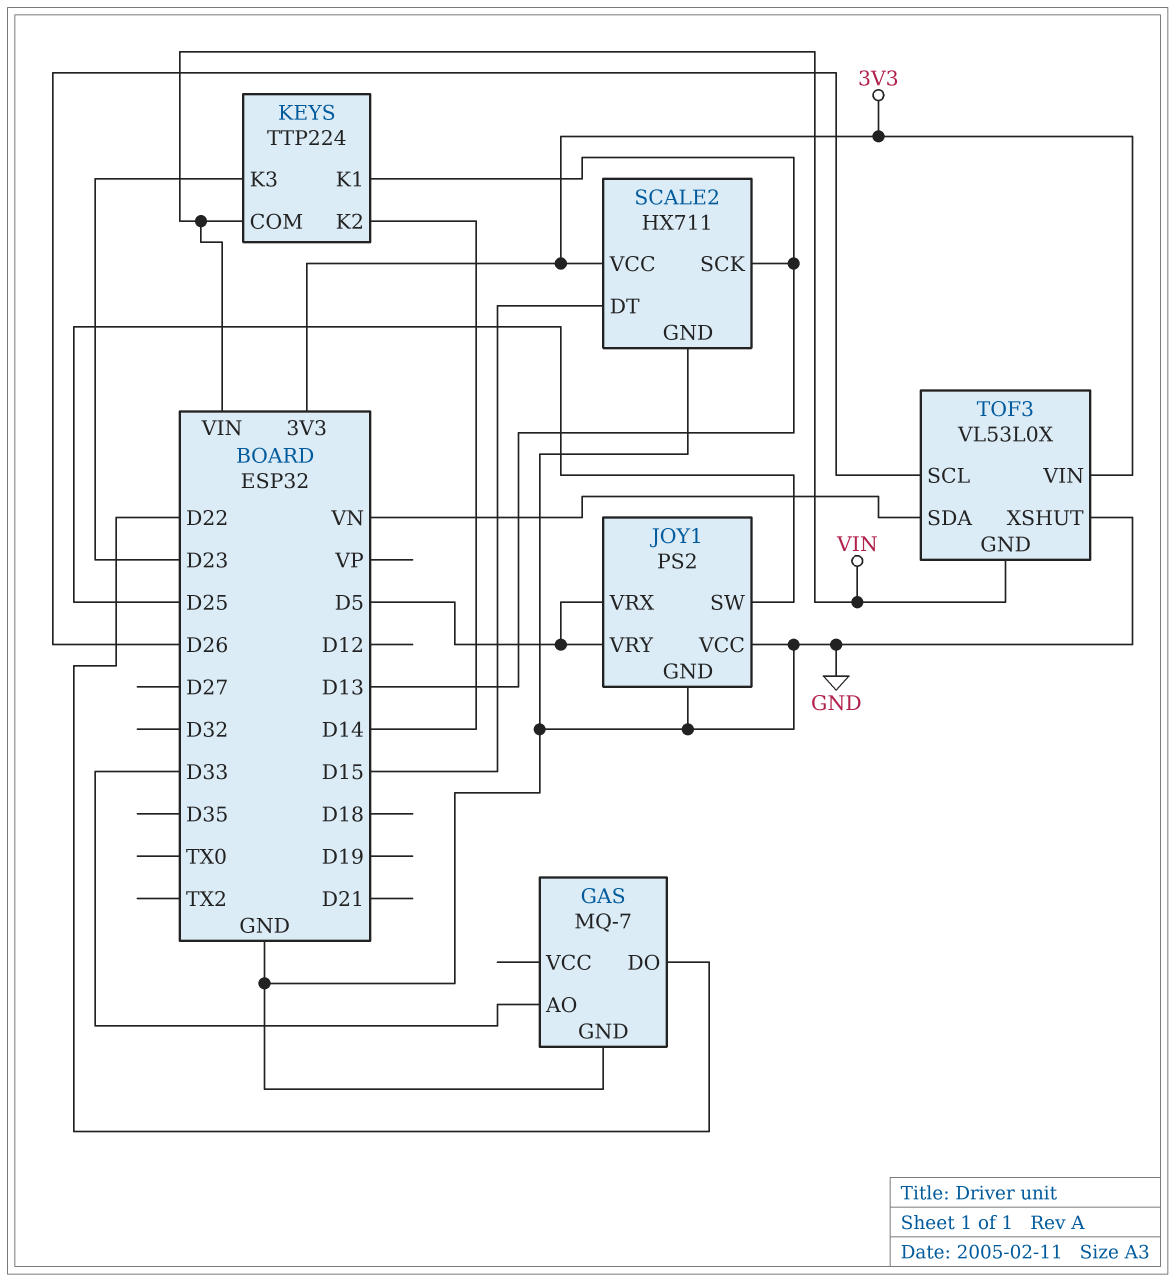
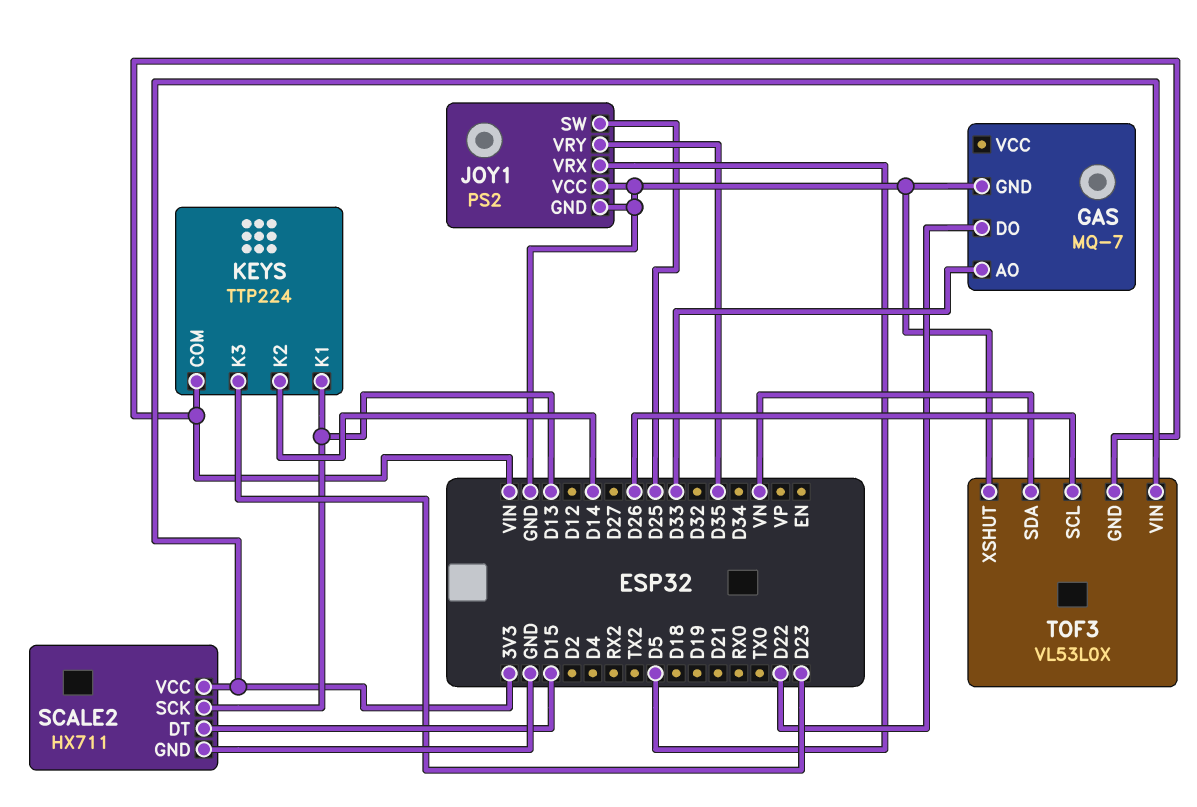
JOY1 pin VRY: D5 -> D35

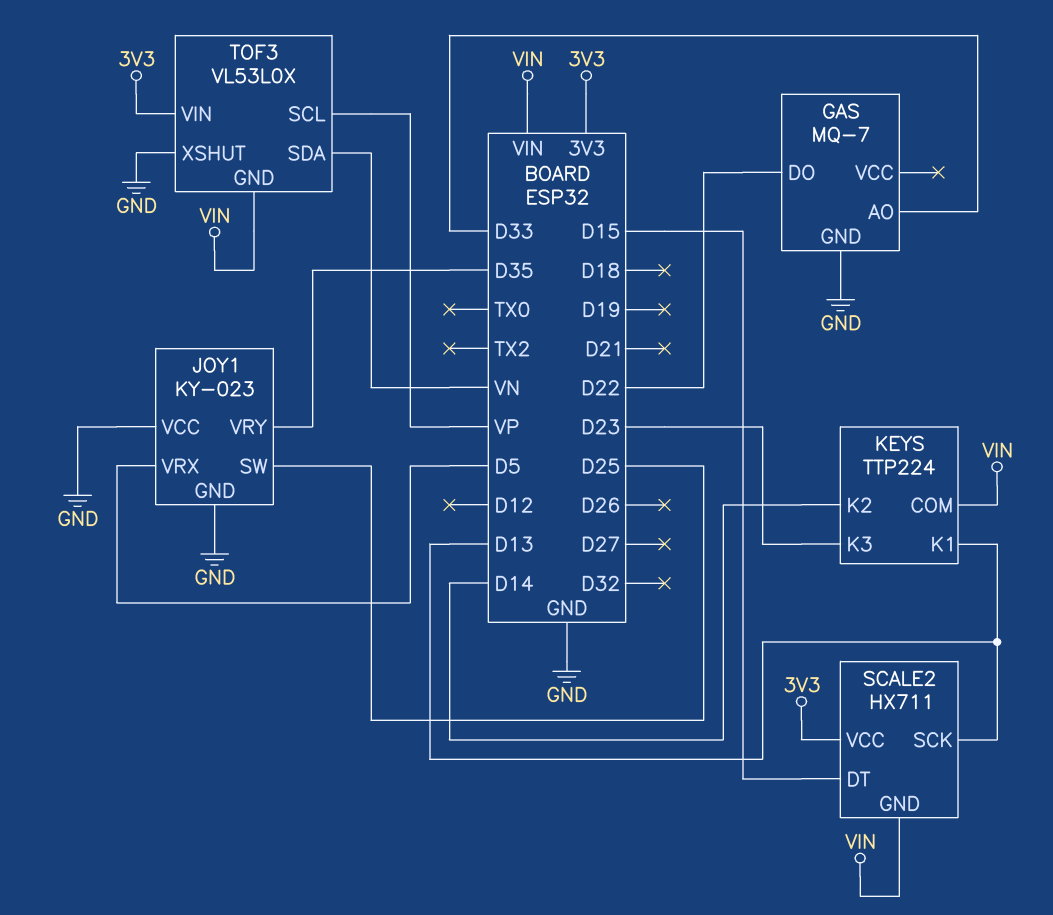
JOY1: PS2 -> KY-023
SCALE2 pin GND: GND -> VIN
TOF3 pin SCL: D26 -> VP

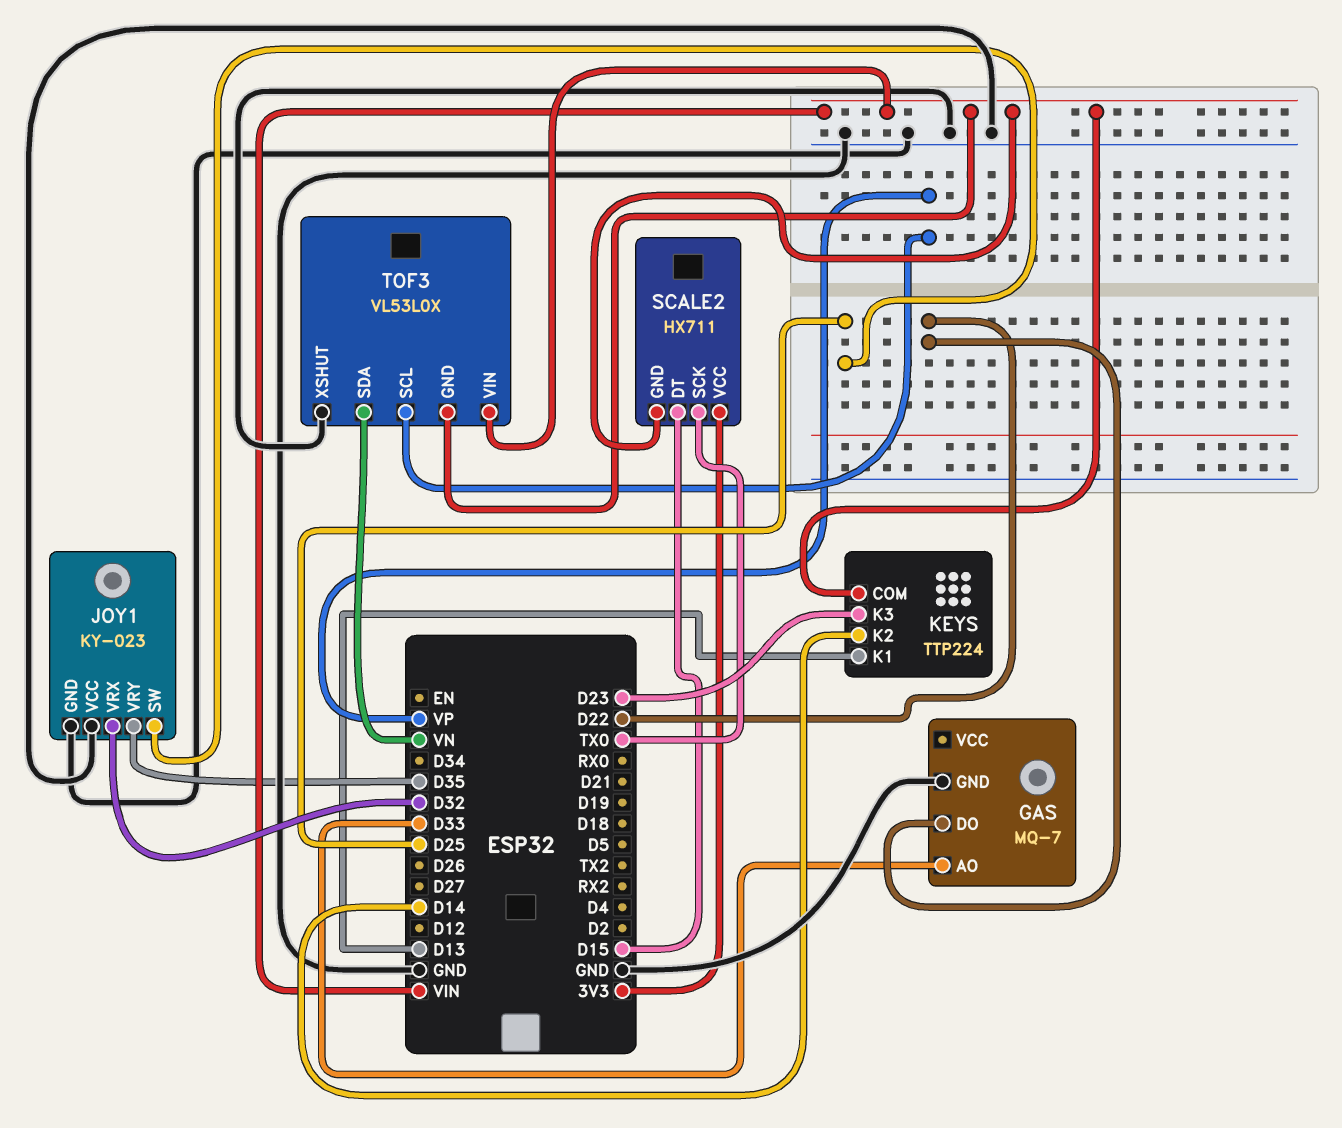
JOY1 pin VRX: D5 -> D32
SCALE2 pin SCK: D13 -> TX0
TOF3 pin VIN: 3V3 -> VIN

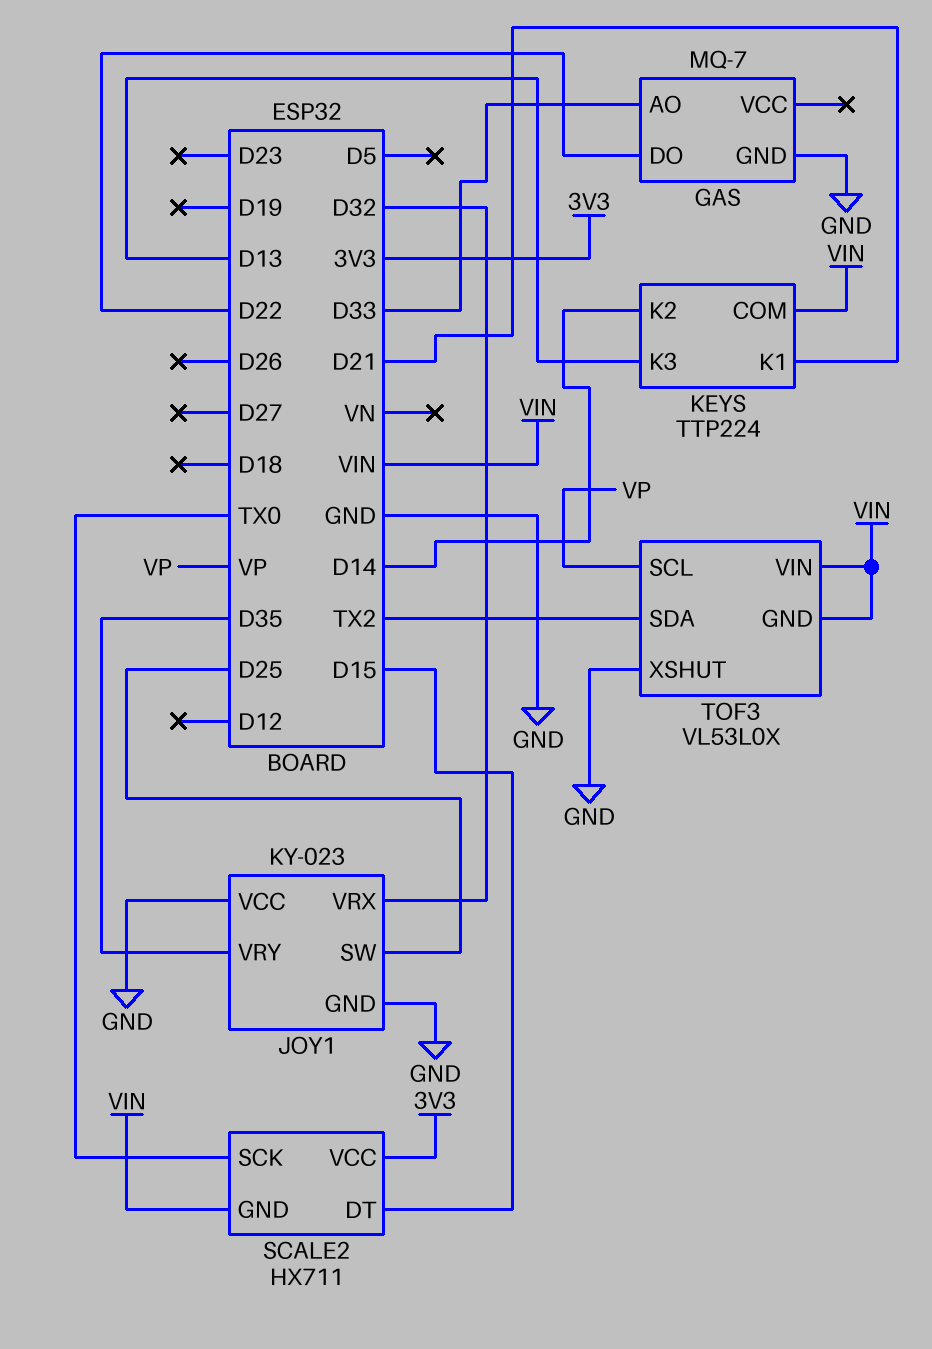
KEYS pin K1: D13 -> D21
KEYS pin K3: D23 -> D13
TOF3 pin SDA: VN -> TX2

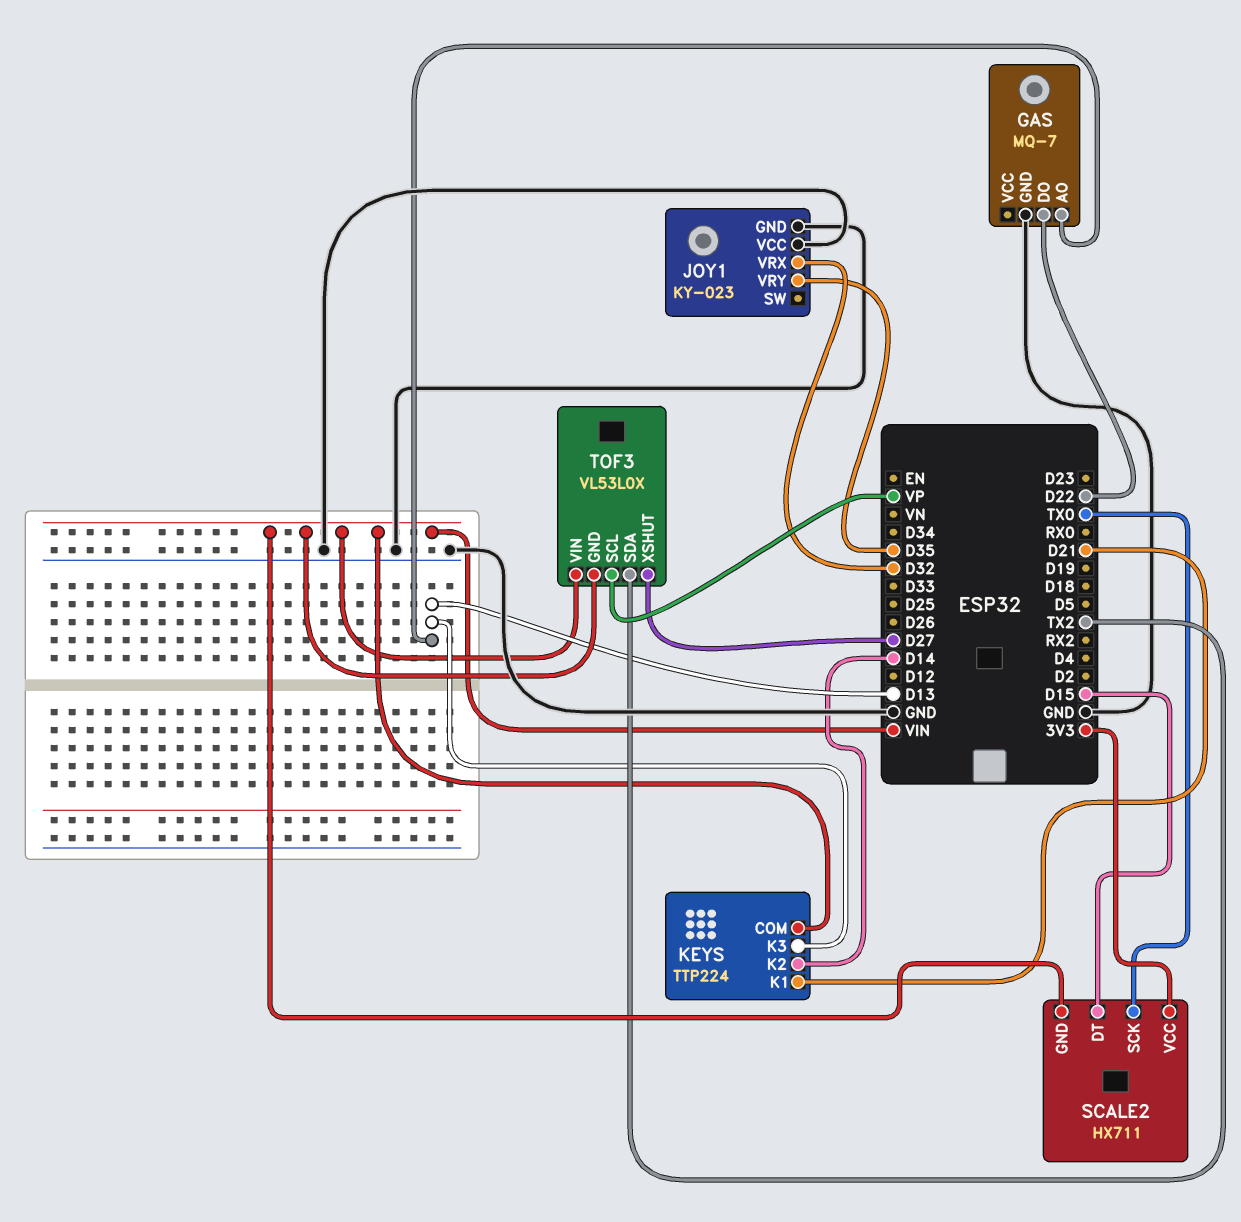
GAS pin AO: D33 -> D13
JOY1 pin SW: D25 -> none
TOF3 pin XSHUT: GND -> D27

